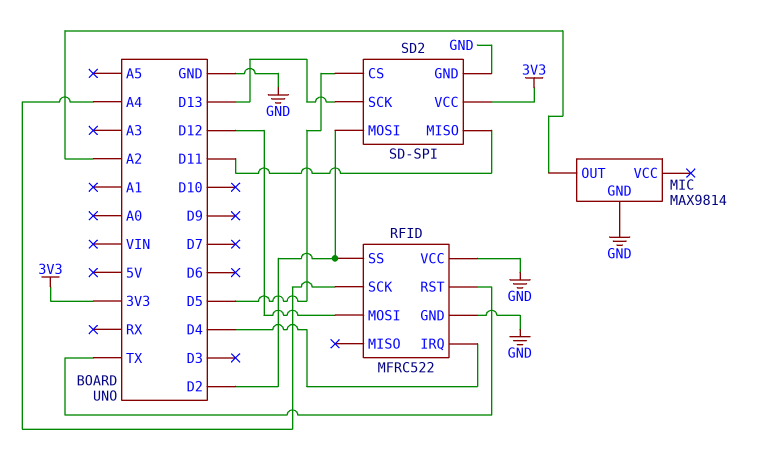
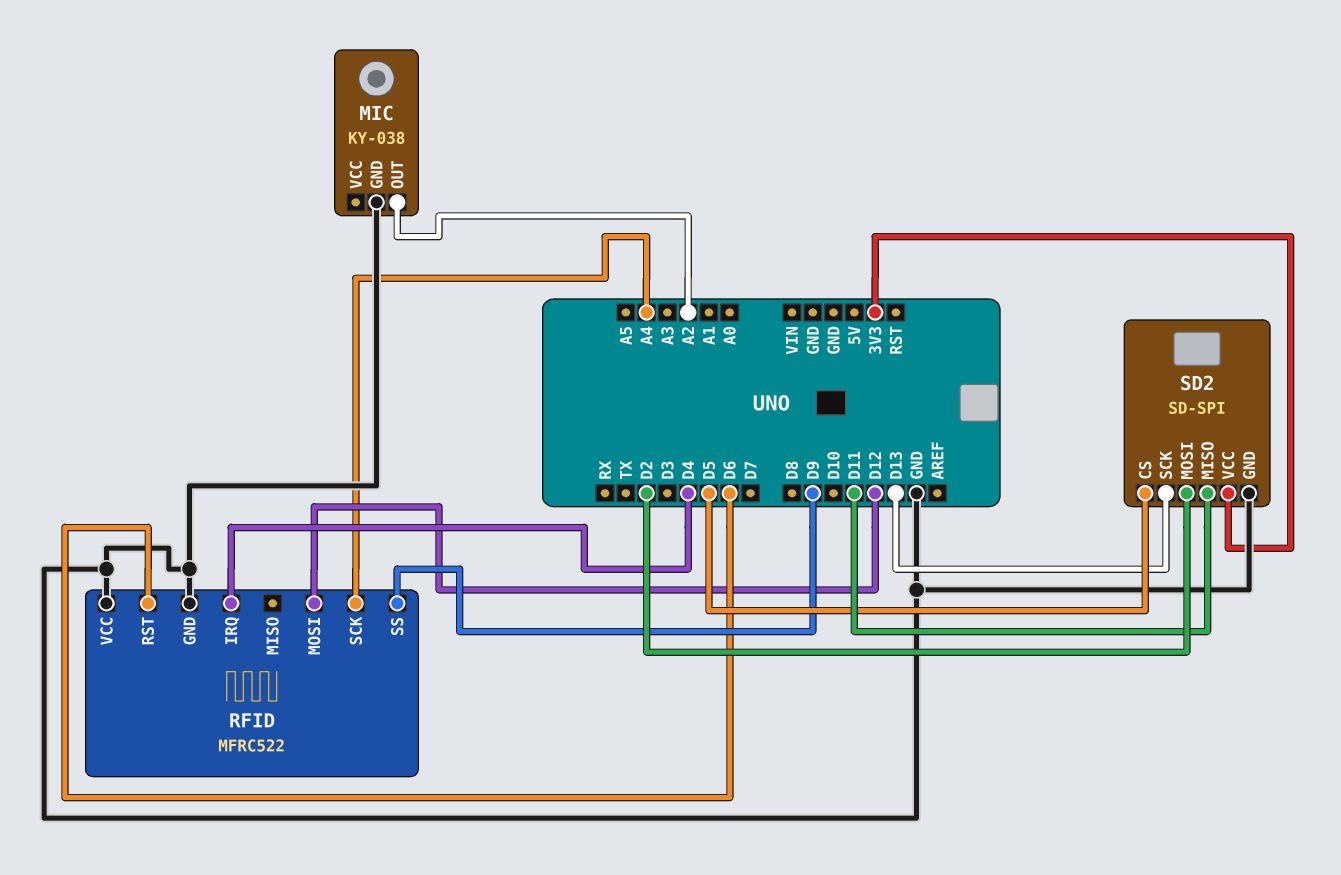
MIC: MAX9814 -> KY-038
RFID pin RST: TX -> D6
RFID pin SS: D2 -> D9

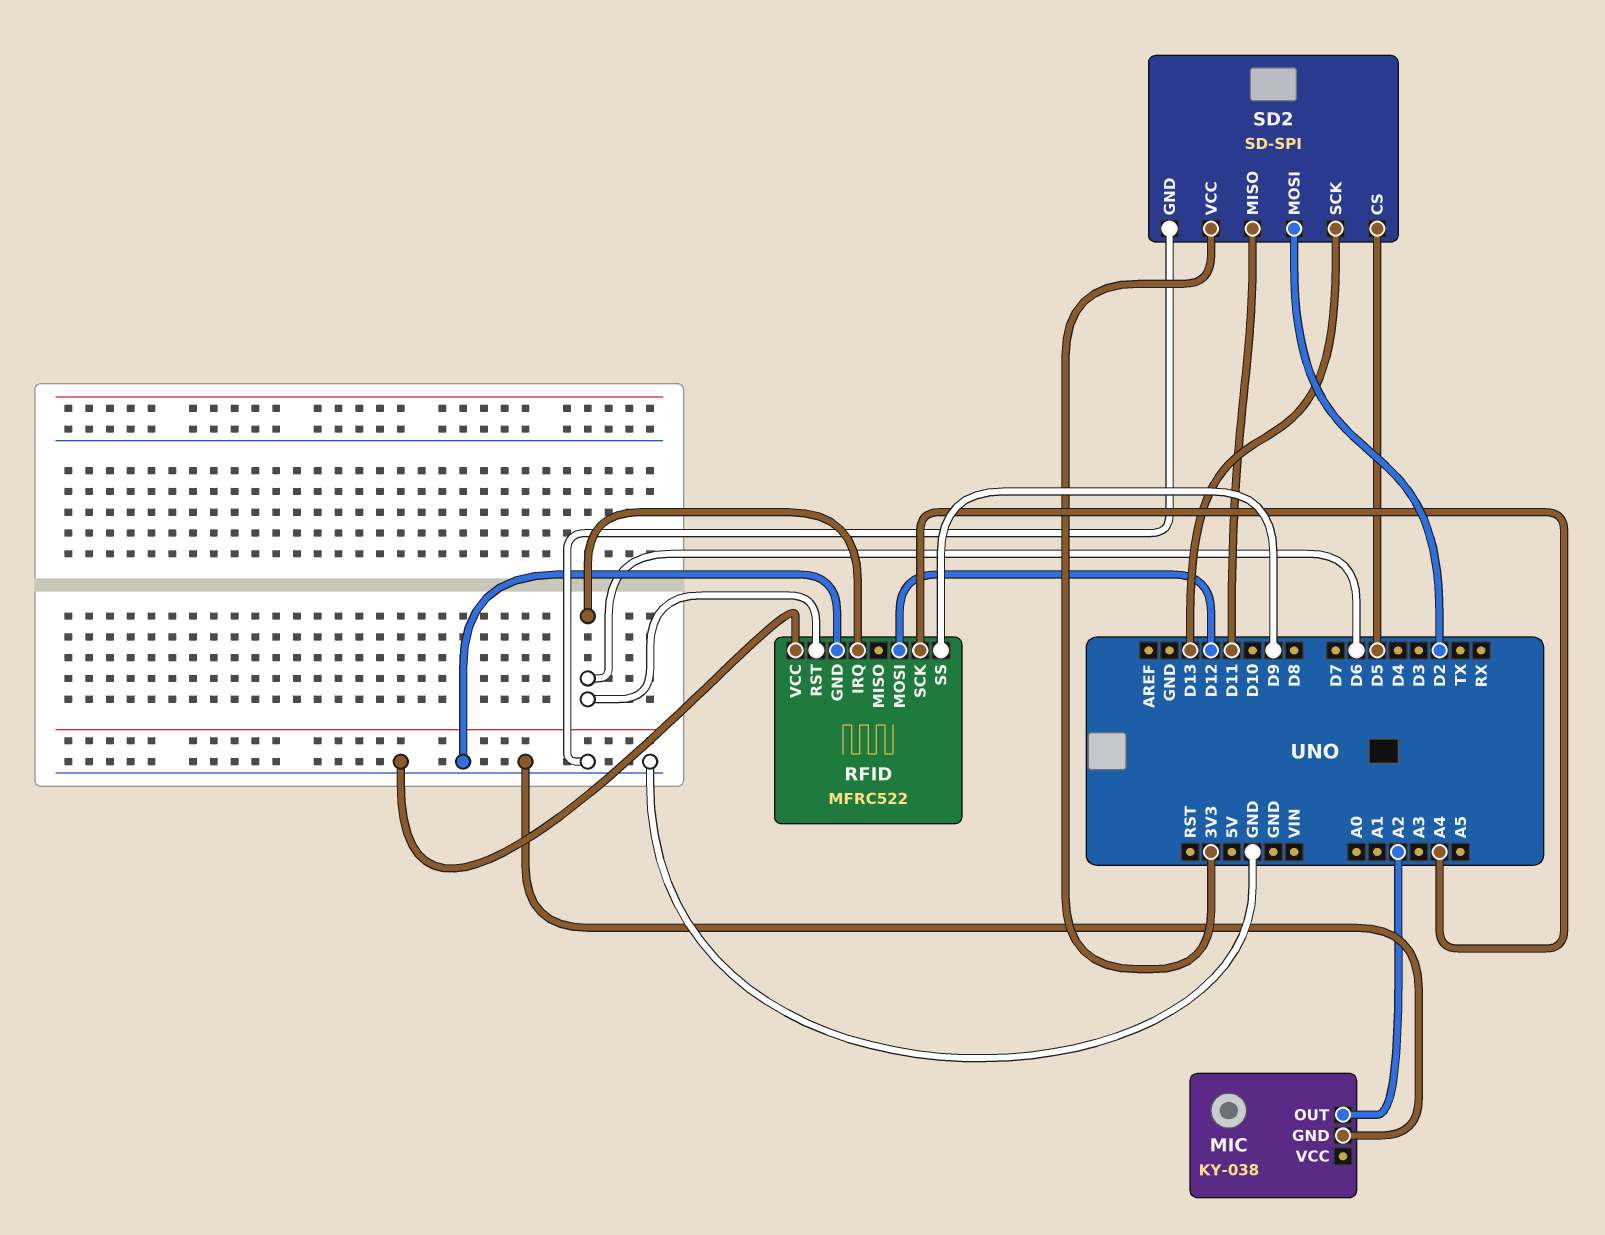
RFID pin IRQ: D4 -> D6

